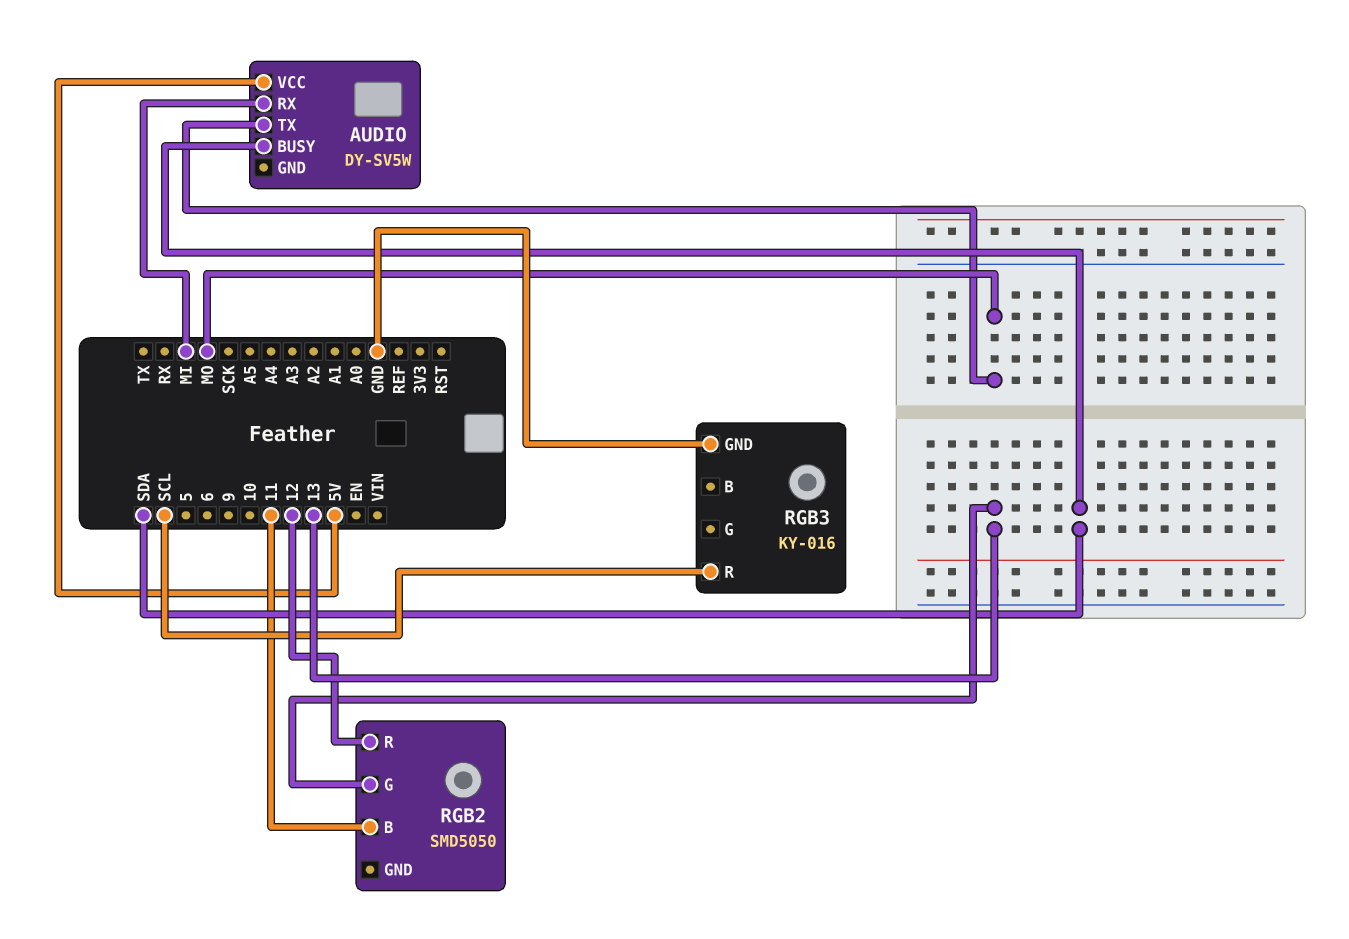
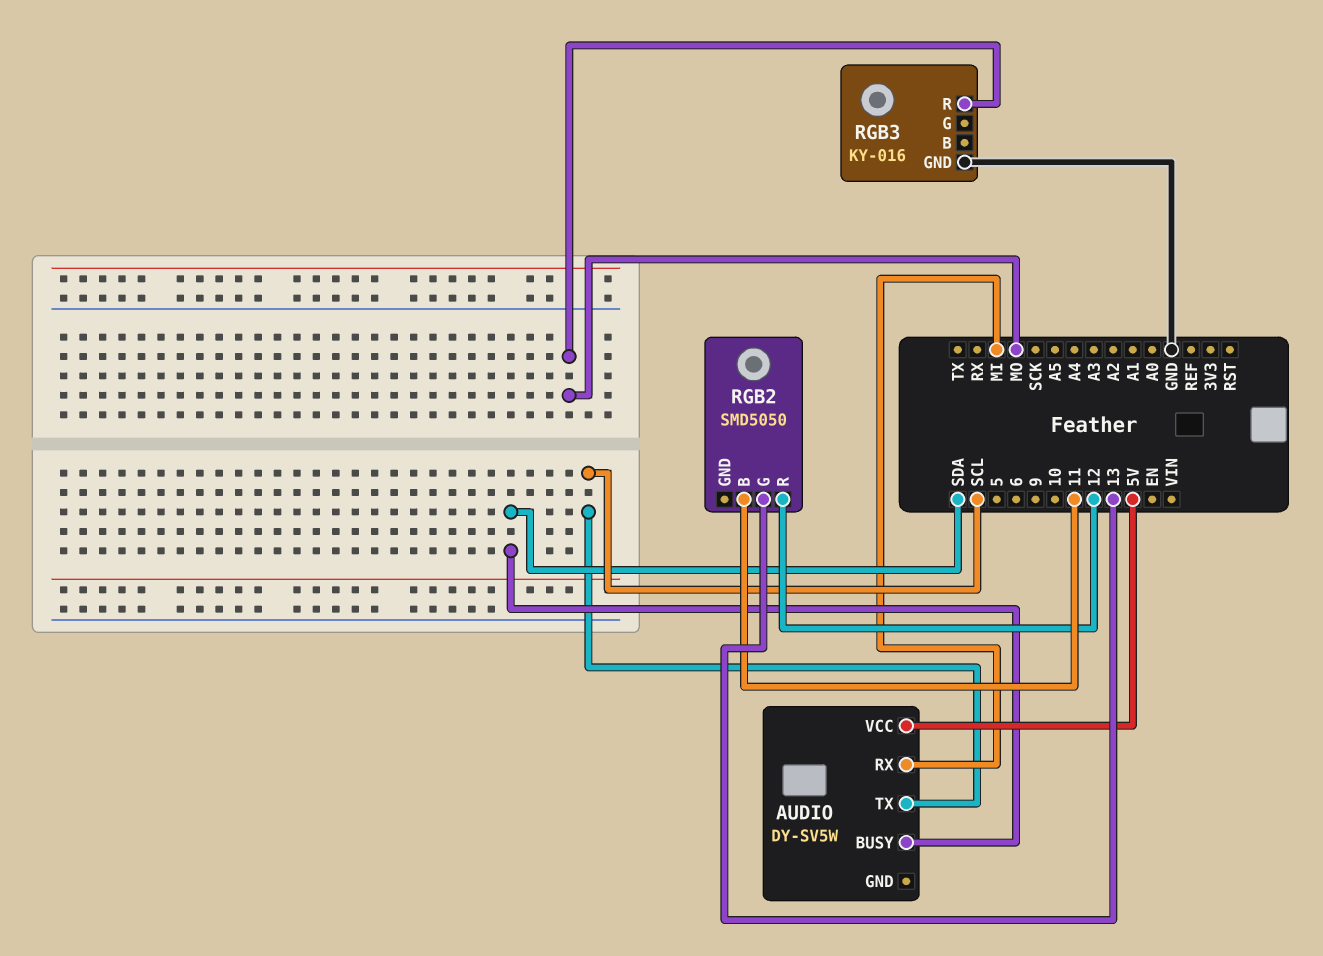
AUDIO pin TX: MO -> SCL
RGB3 pin R: SCL -> MO

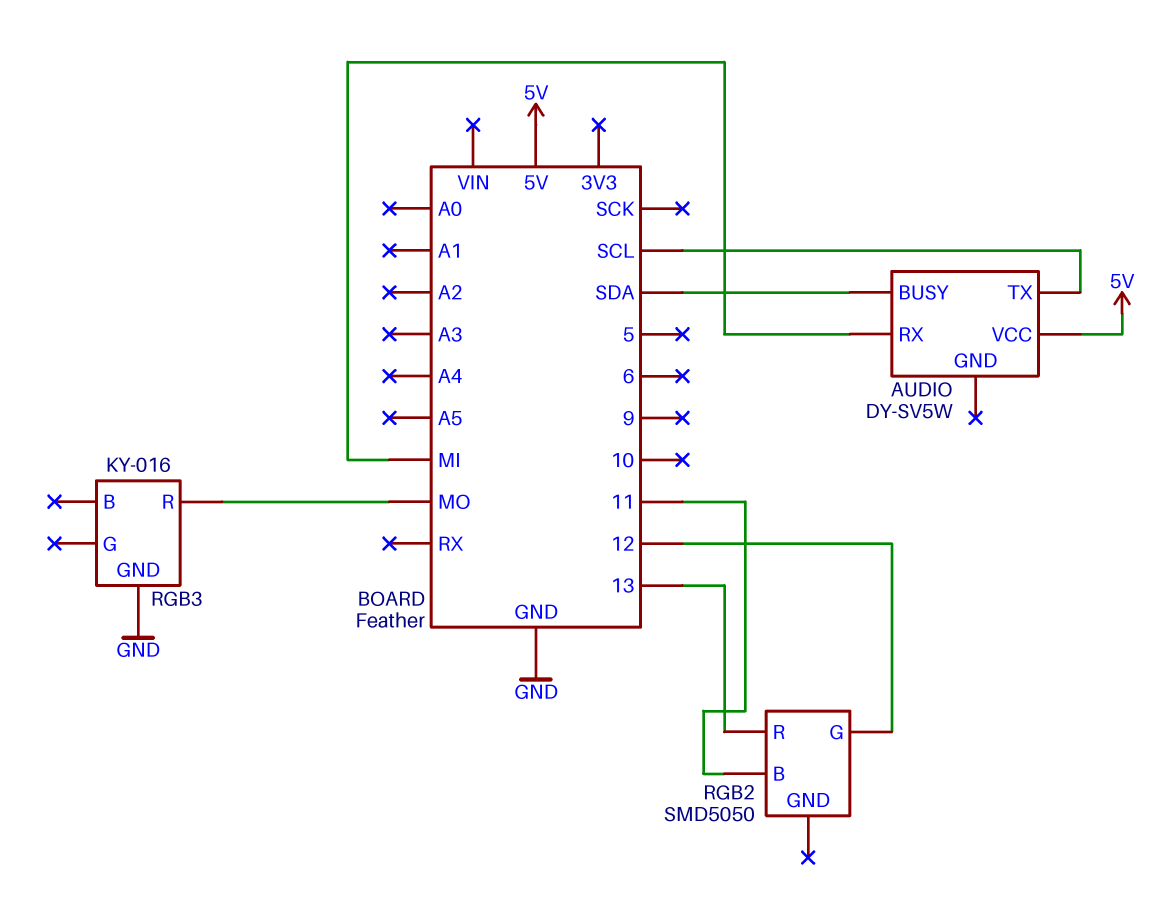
RGB2 pin G: 13 -> 12
RGB2 pin R: 12 -> 13

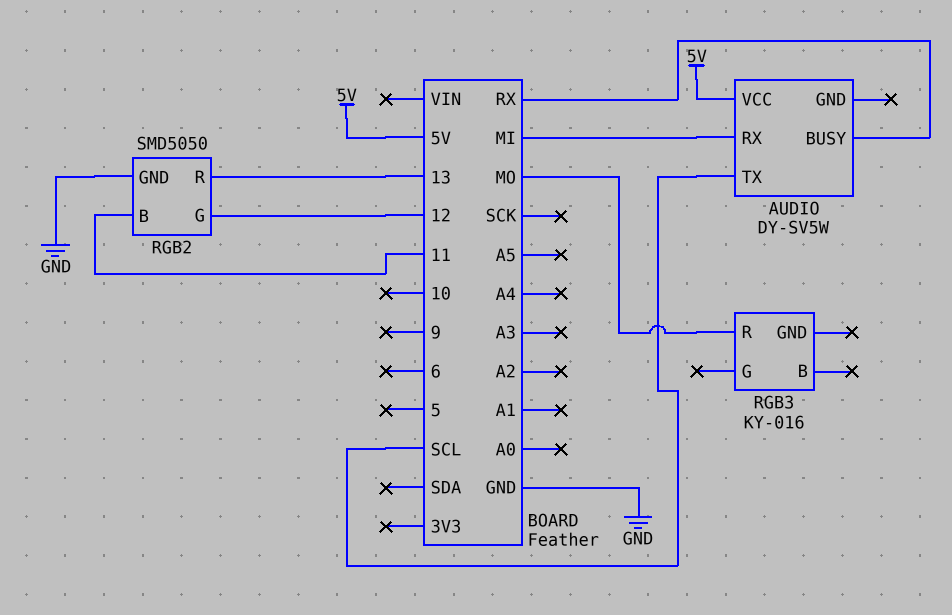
AUDIO pin BUSY: SDA -> RX
RGB2 pin GND: none -> GND
RGB3 pin GND: GND -> none

